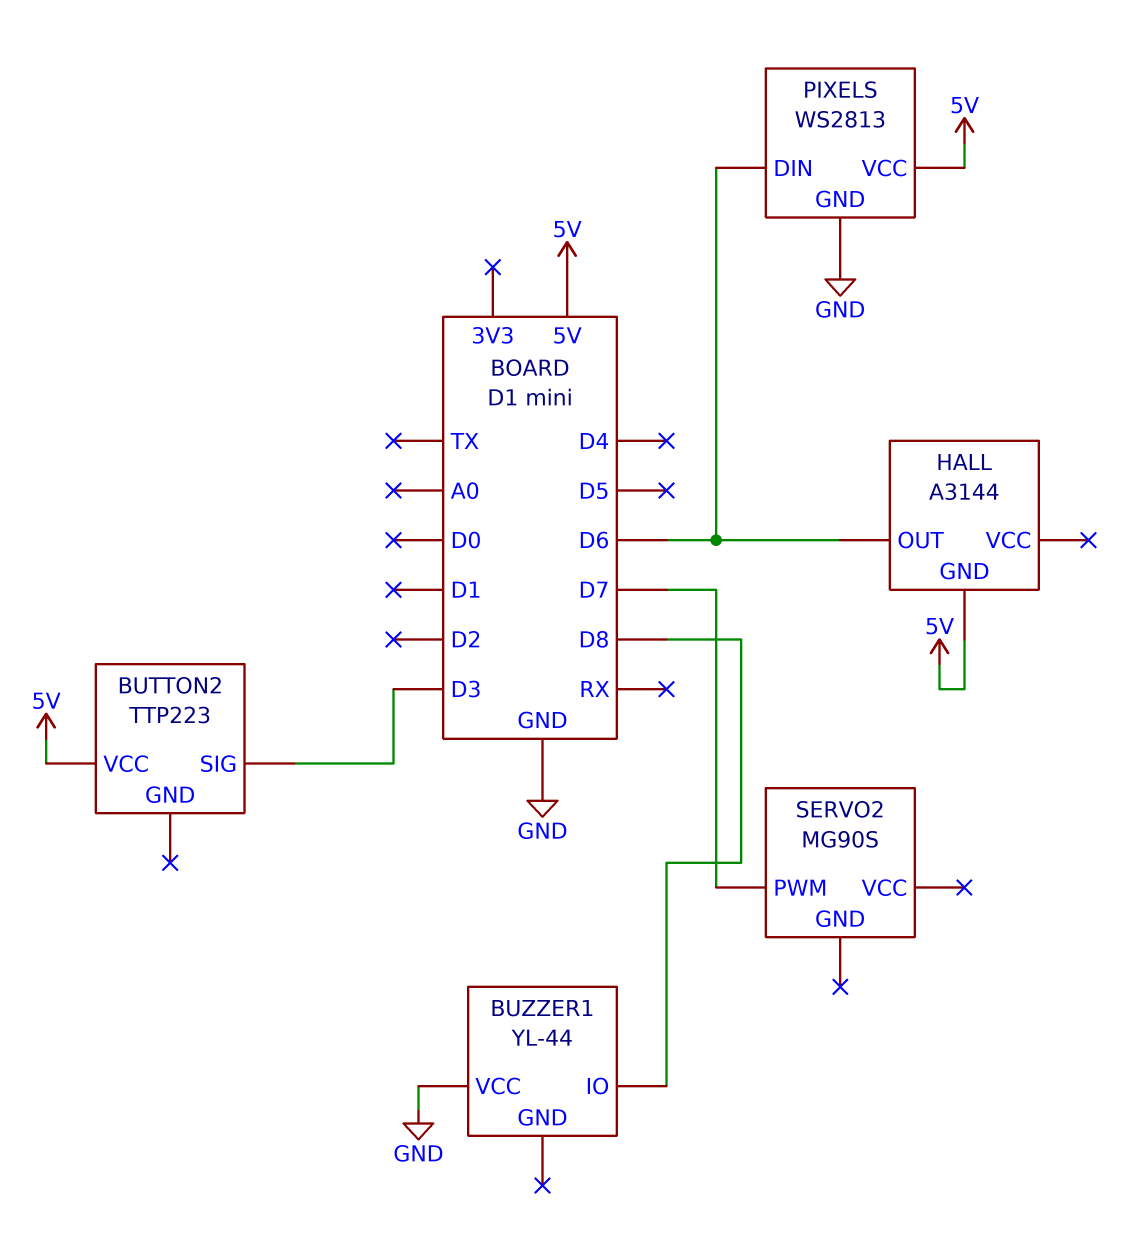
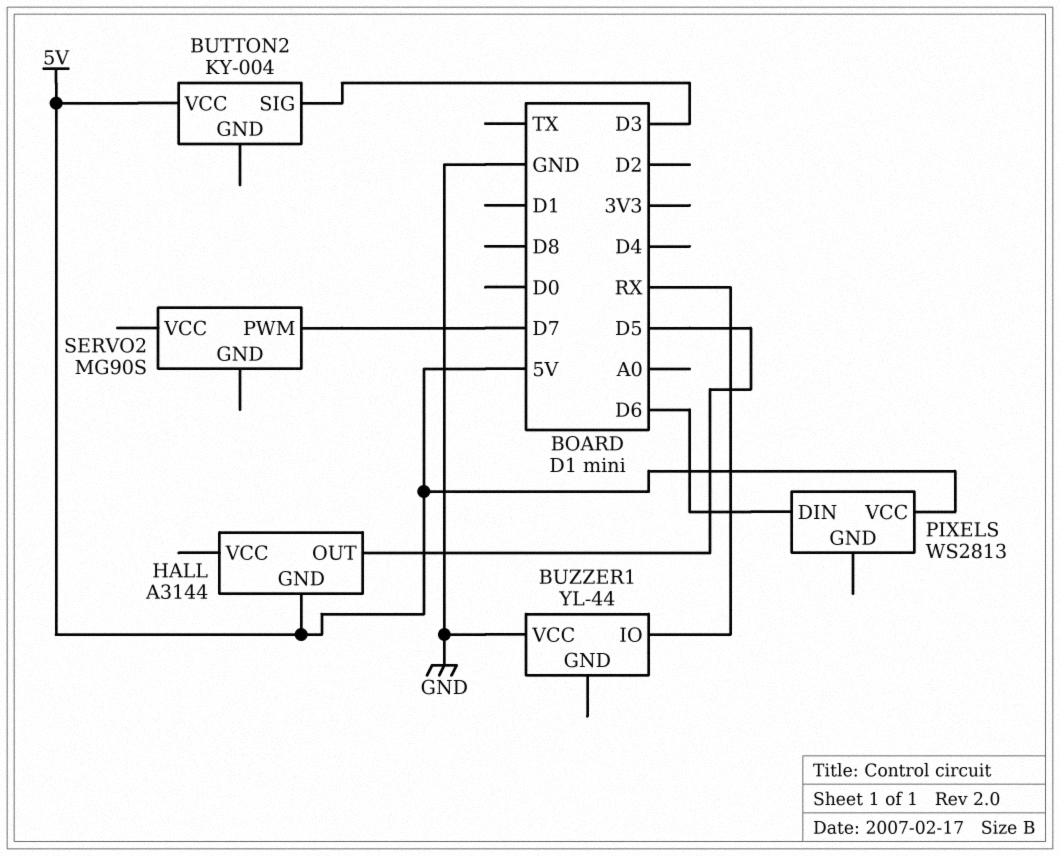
BUTTON2: TTP223 -> KY-004
BUZZER1 pin IO: D8 -> RX
HALL pin OUT: D6 -> D5
PIXELS pin GND: GND -> none

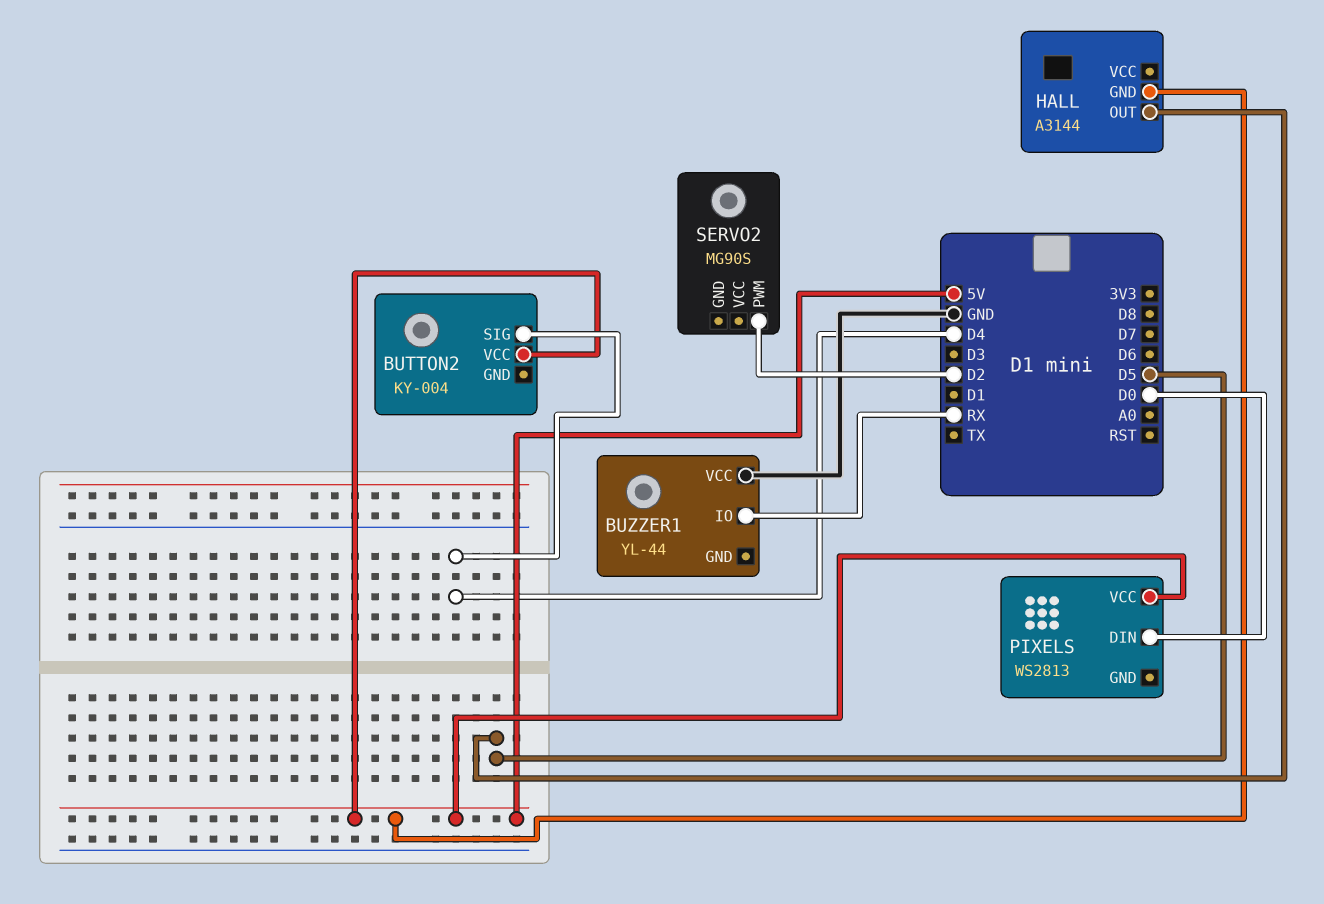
BUTTON2 pin SIG: D3 -> D4
PIXELS pin DIN: D6 -> D0
SERVO2 pin PWM: D7 -> D2

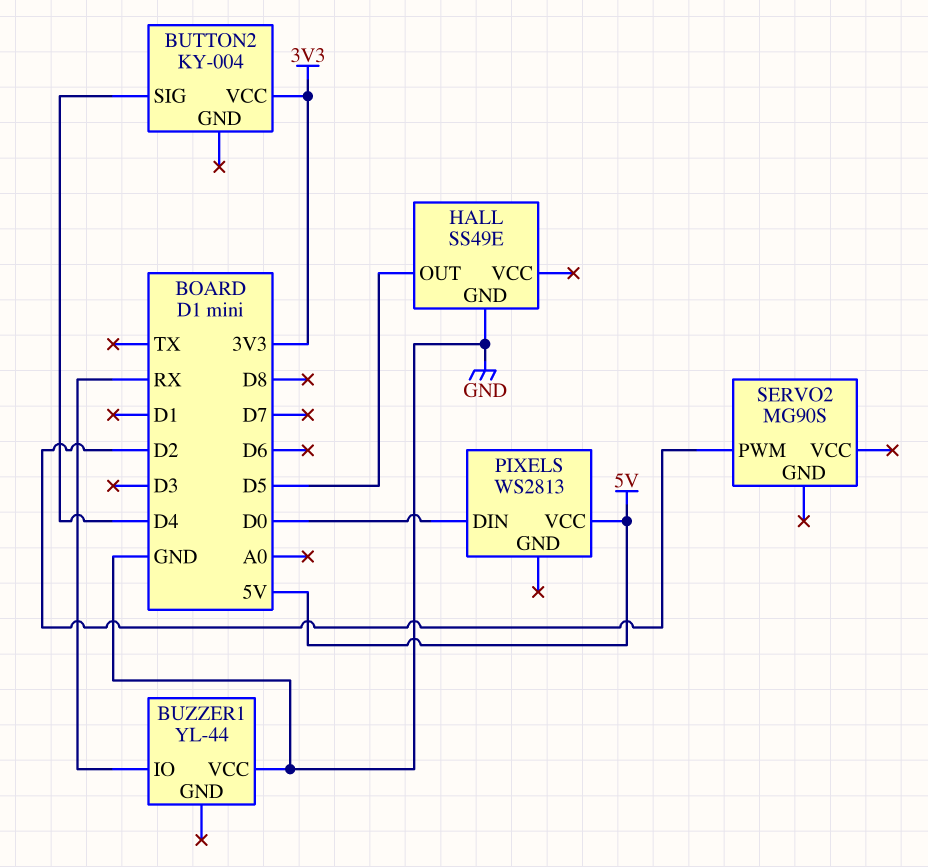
BUTTON2 pin VCC: 5V -> 3V3
HALL: A3144 -> SS49E
HALL pin GND: 5V -> GND

